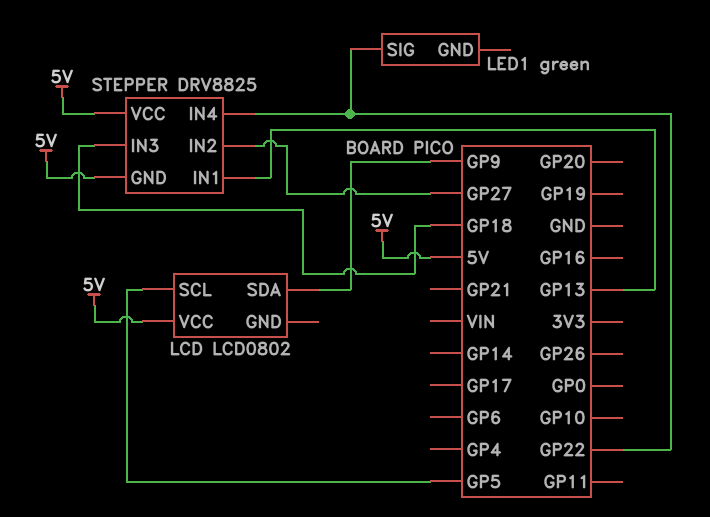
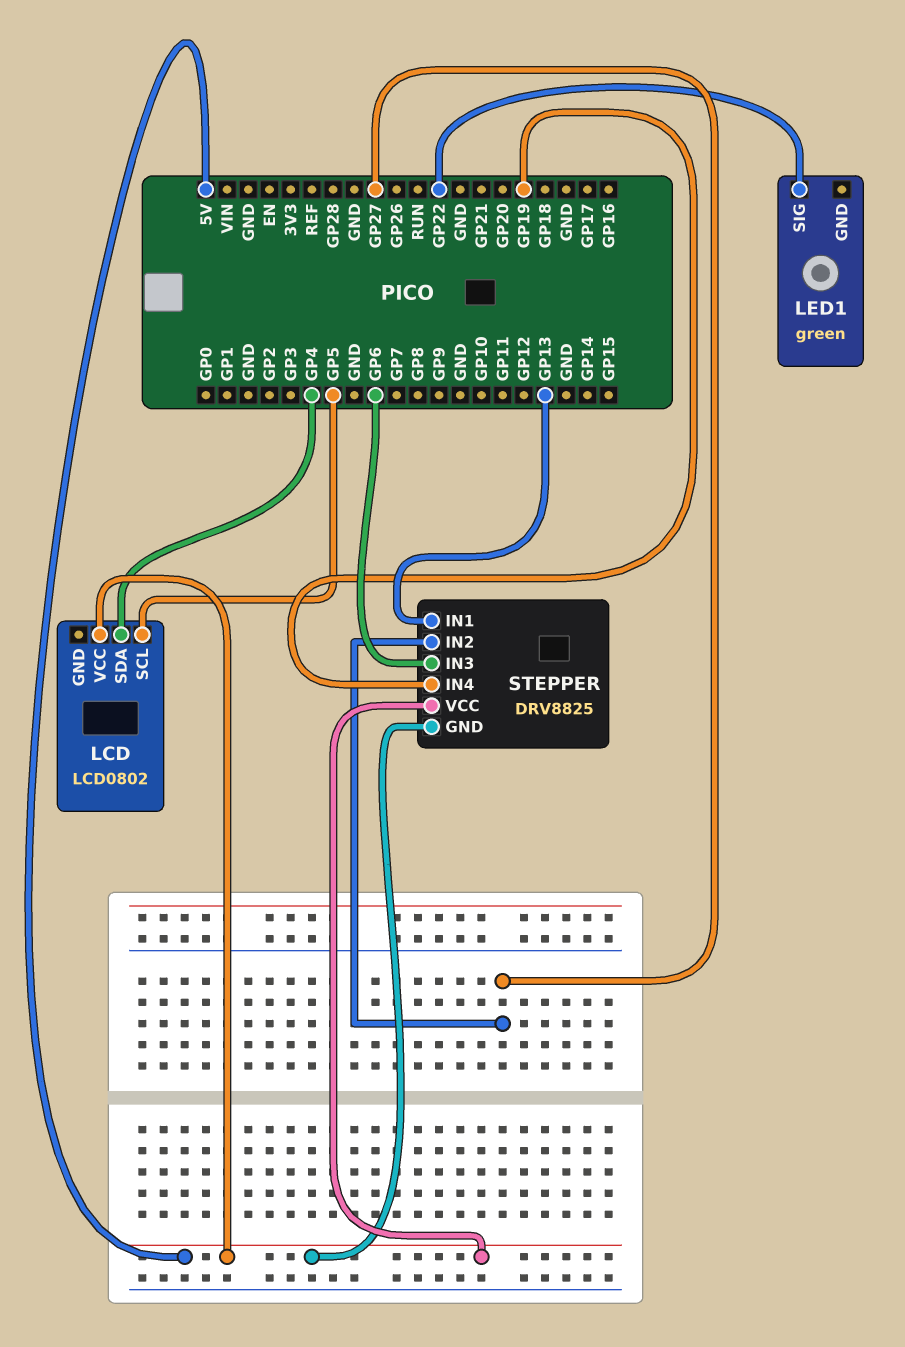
LCD pin SDA: GP9 -> GP4
STEPPER pin IN3: GP18 -> GP6
STEPPER pin IN4: GP22 -> GP19

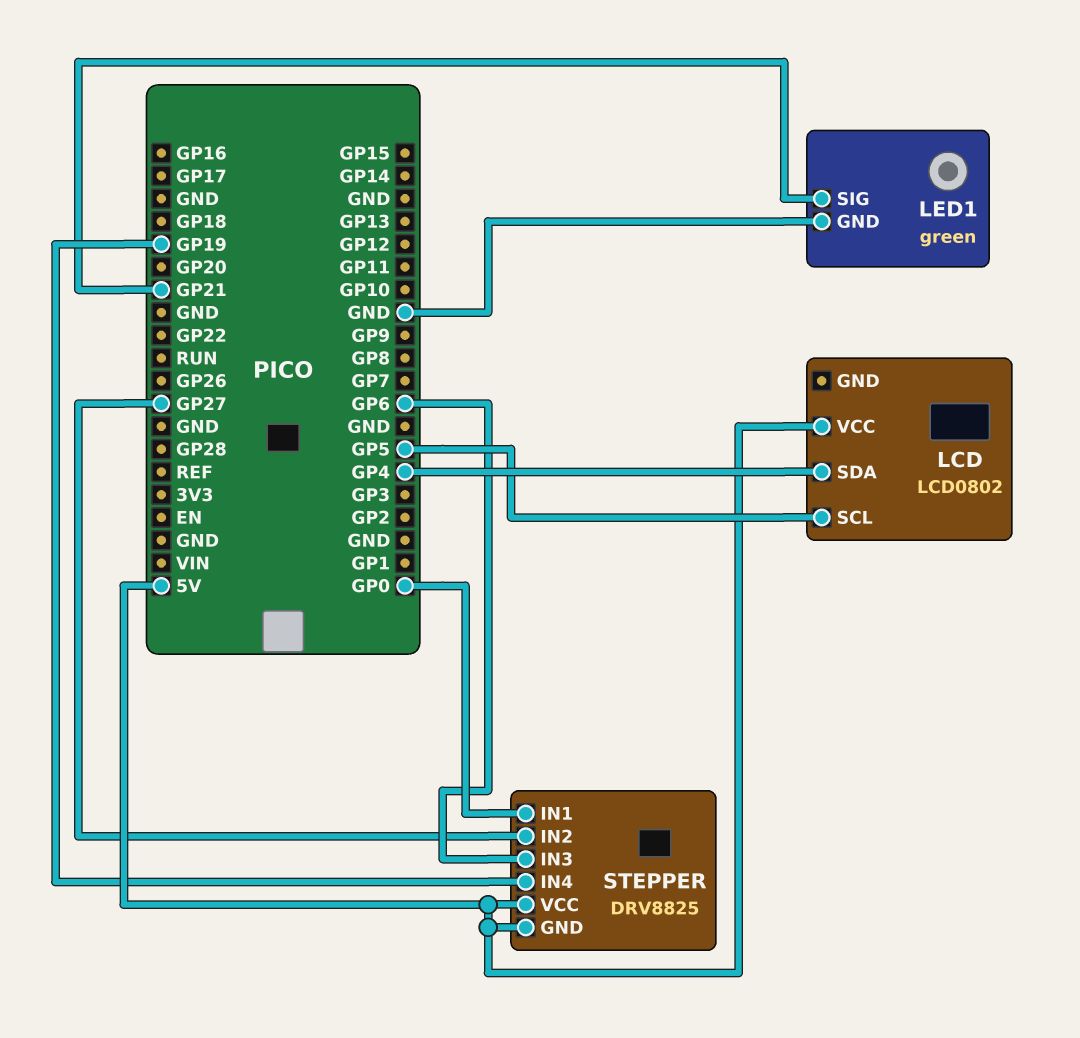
LED1 pin GND: none -> GND
LED1 pin SIG: GP22 -> GP21
STEPPER pin IN1: GP13 -> GP0

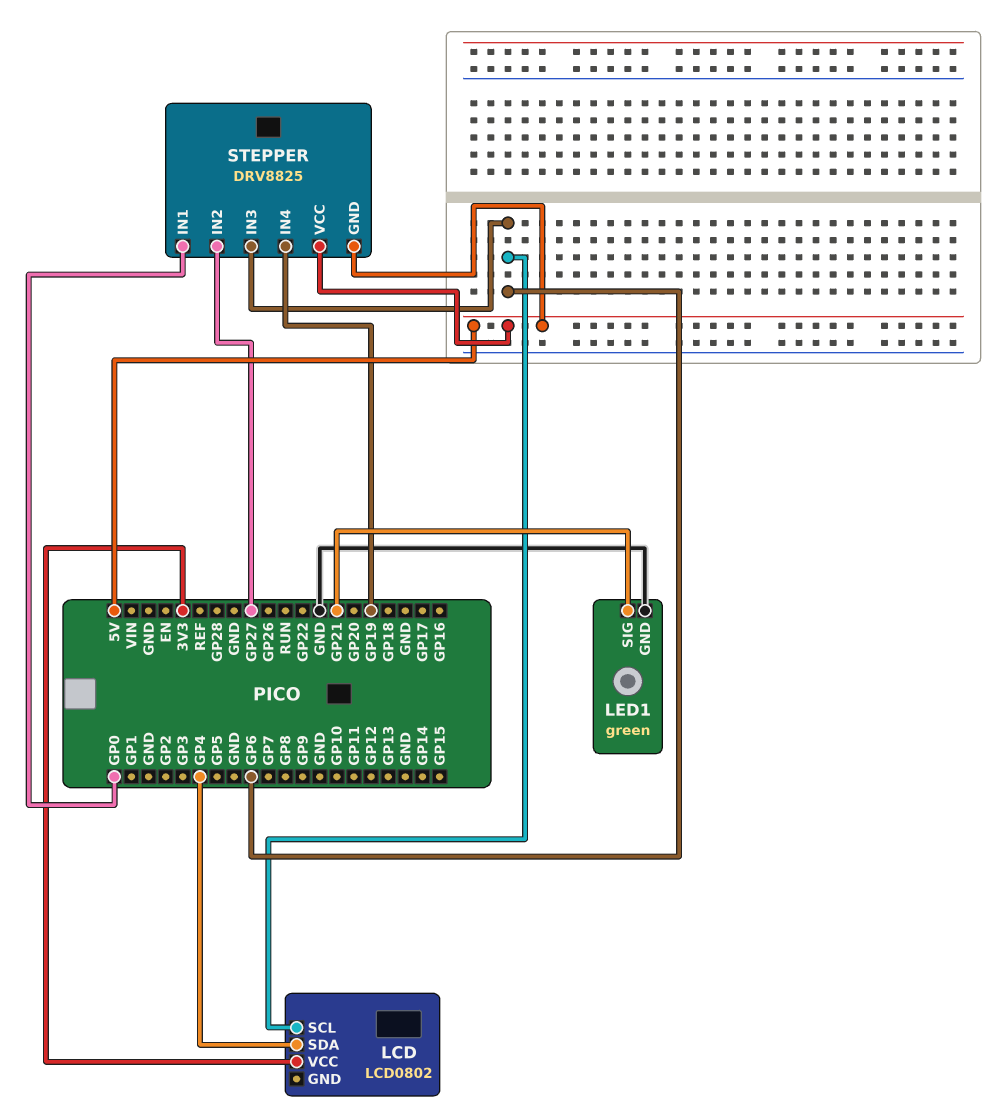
LCD pin SCL: GP5 -> GP6
LCD pin VCC: 5V -> 3V3

